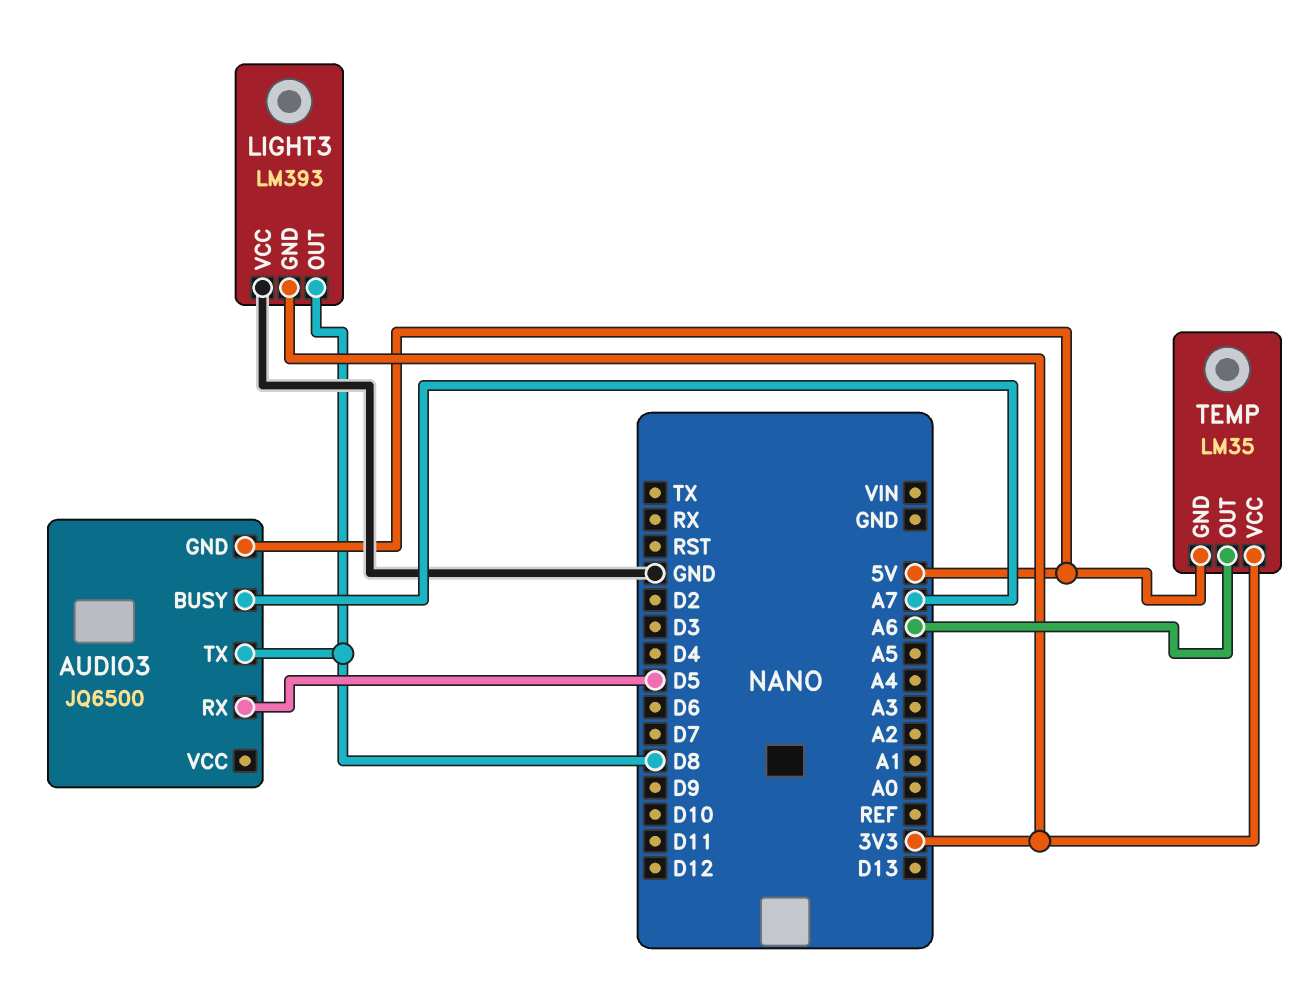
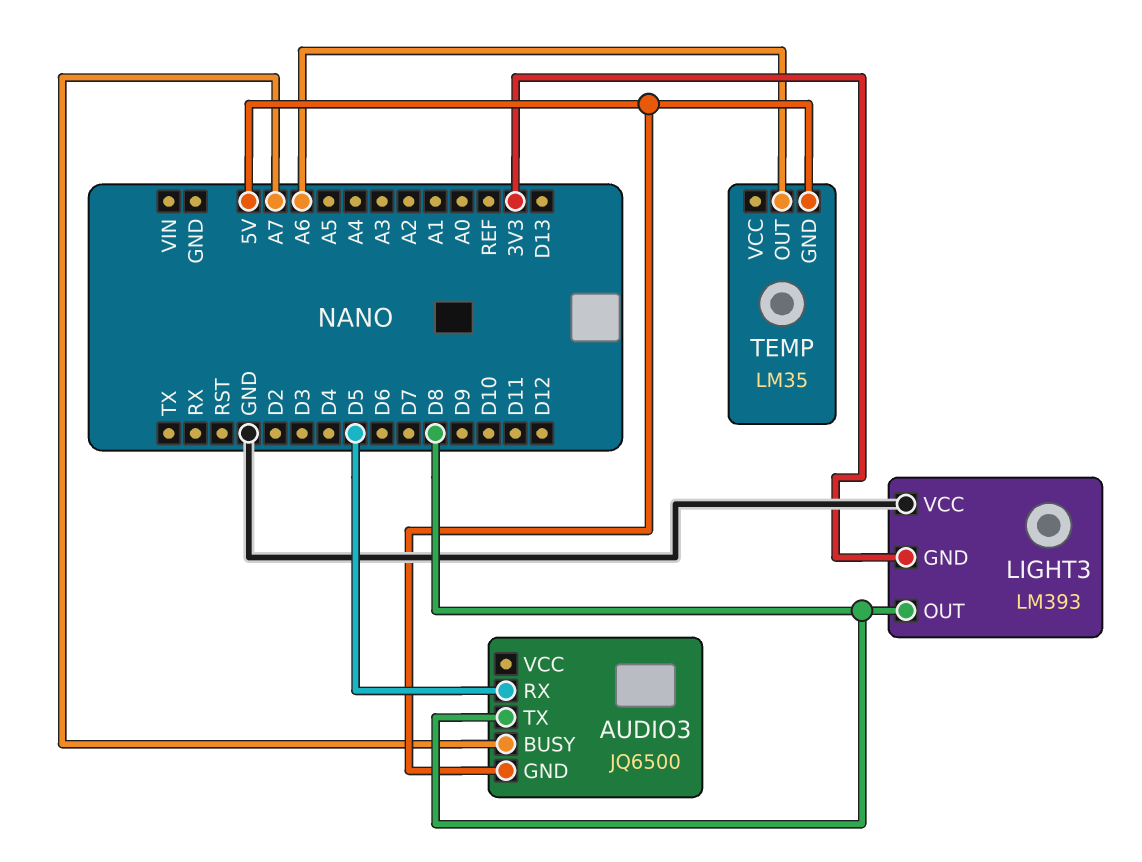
TEMP pin VCC: 3V3 -> none

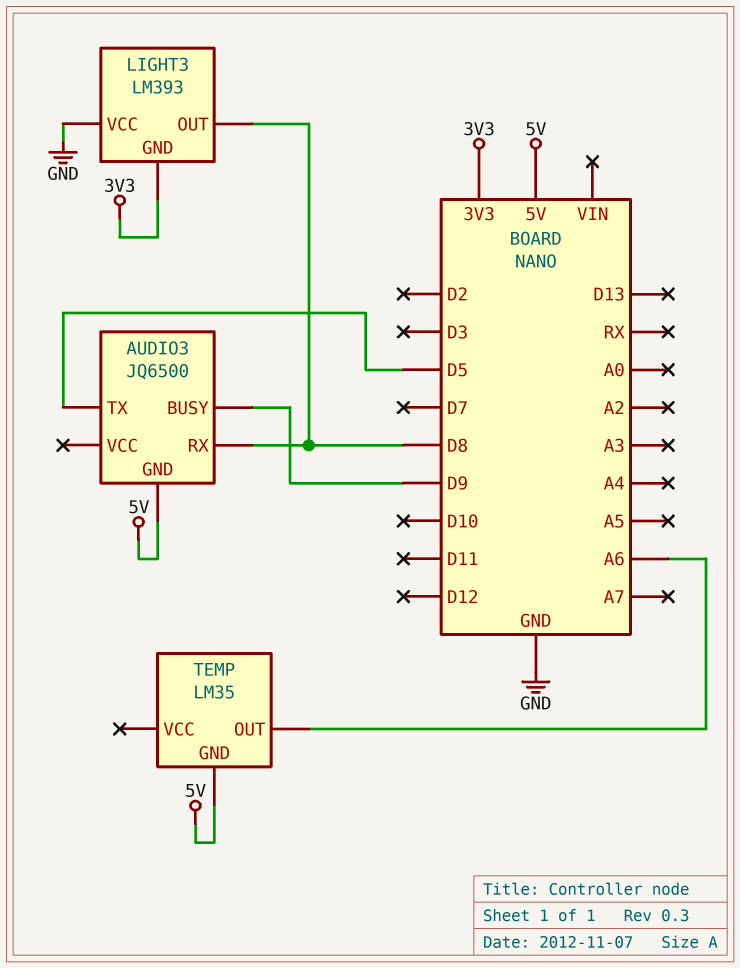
AUDIO3 pin BUSY: A7 -> D9
AUDIO3 pin RX: D5 -> D8
AUDIO3 pin TX: D8 -> D5

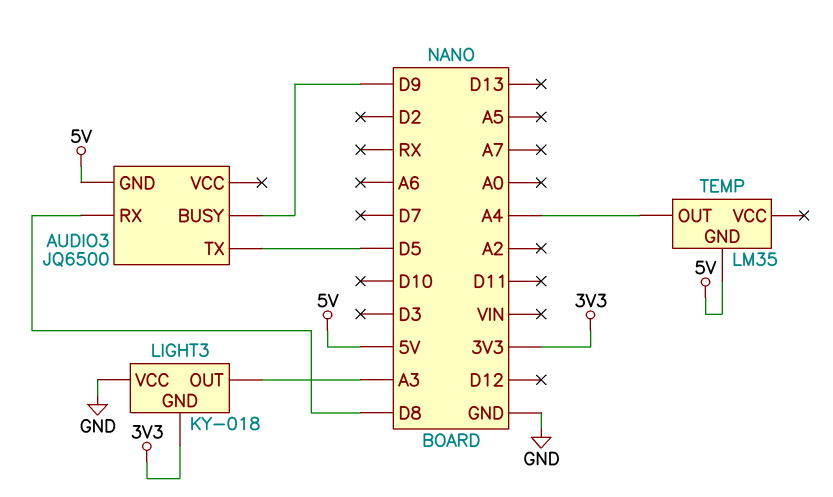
LIGHT3: LM393 -> KY-018
LIGHT3 pin OUT: D8 -> A3
TEMP pin OUT: A6 -> A4

